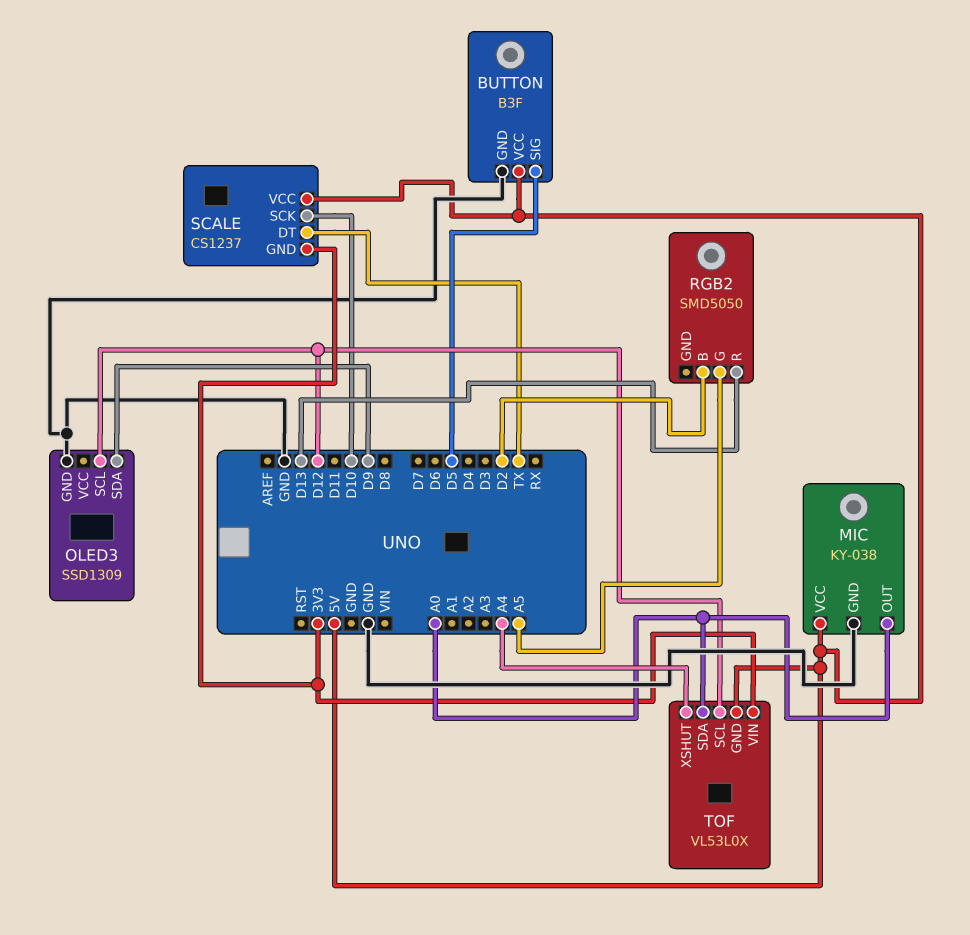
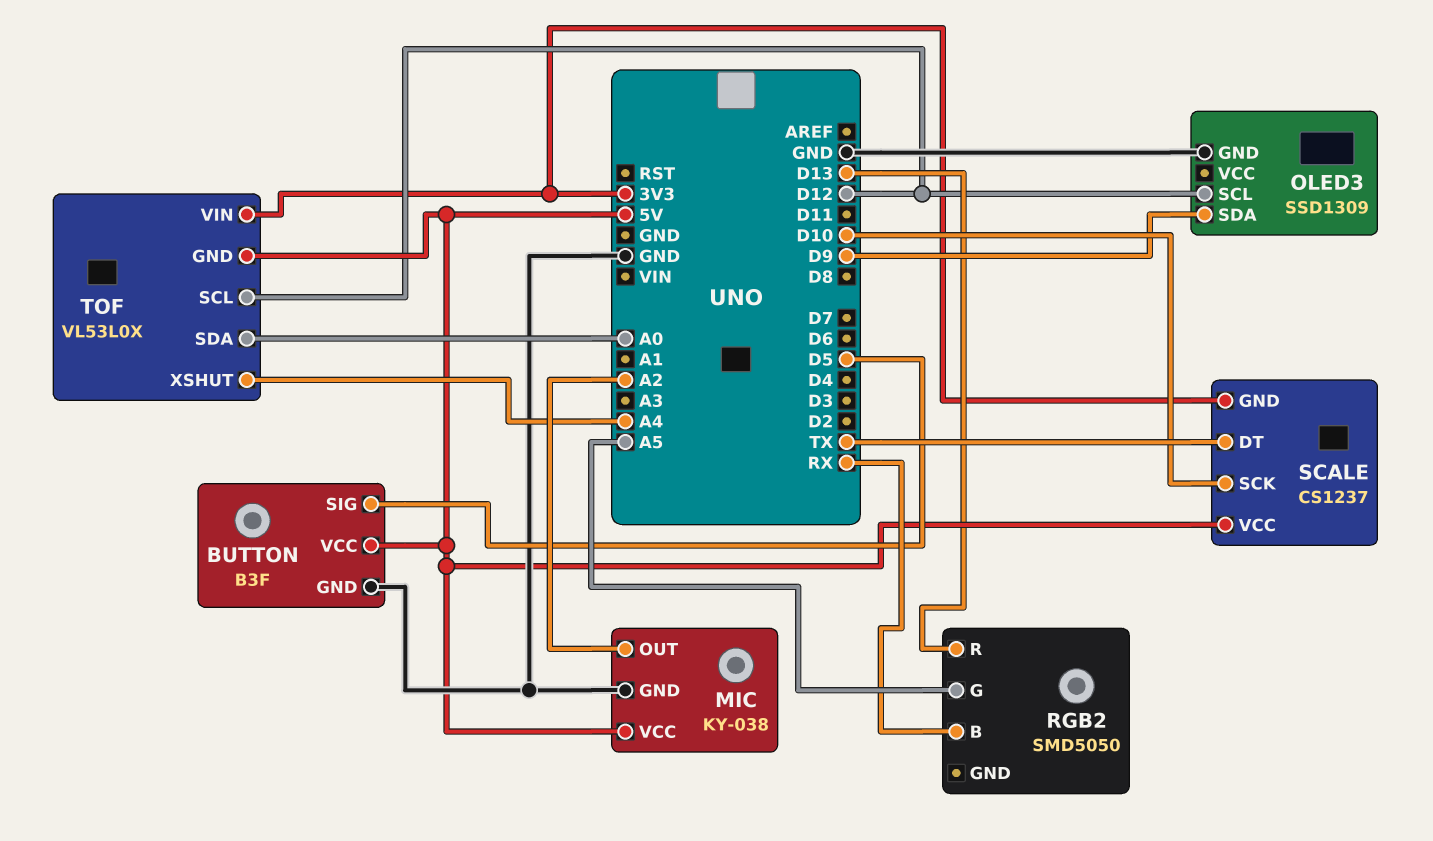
MIC pin OUT: A0 -> A2
RGB2 pin B: D2 -> RX

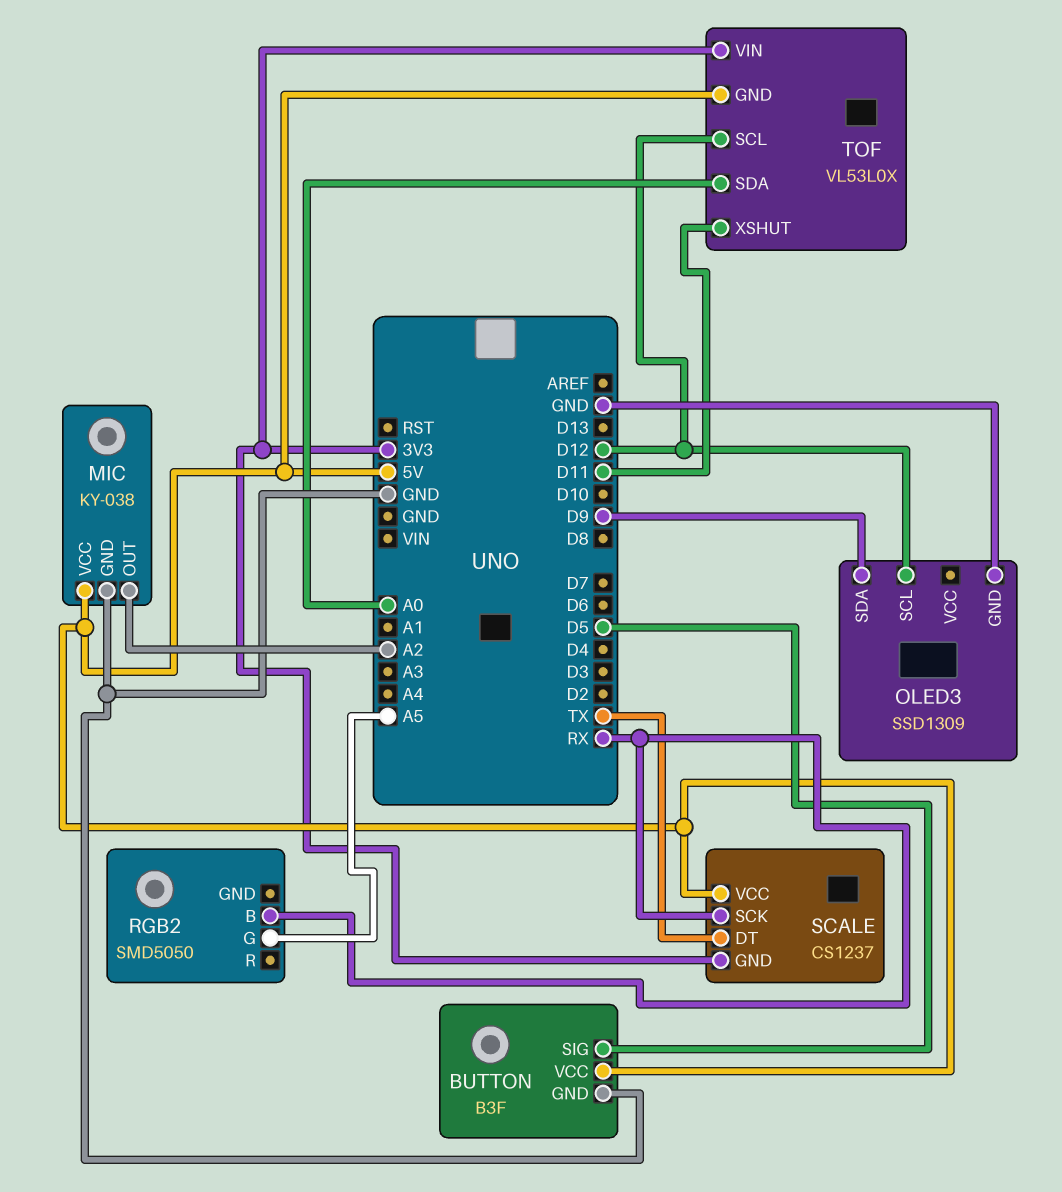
RGB2 pin R: D13 -> none
SCALE pin SCK: D10 -> RX
TOF pin XSHUT: A4 -> D11

